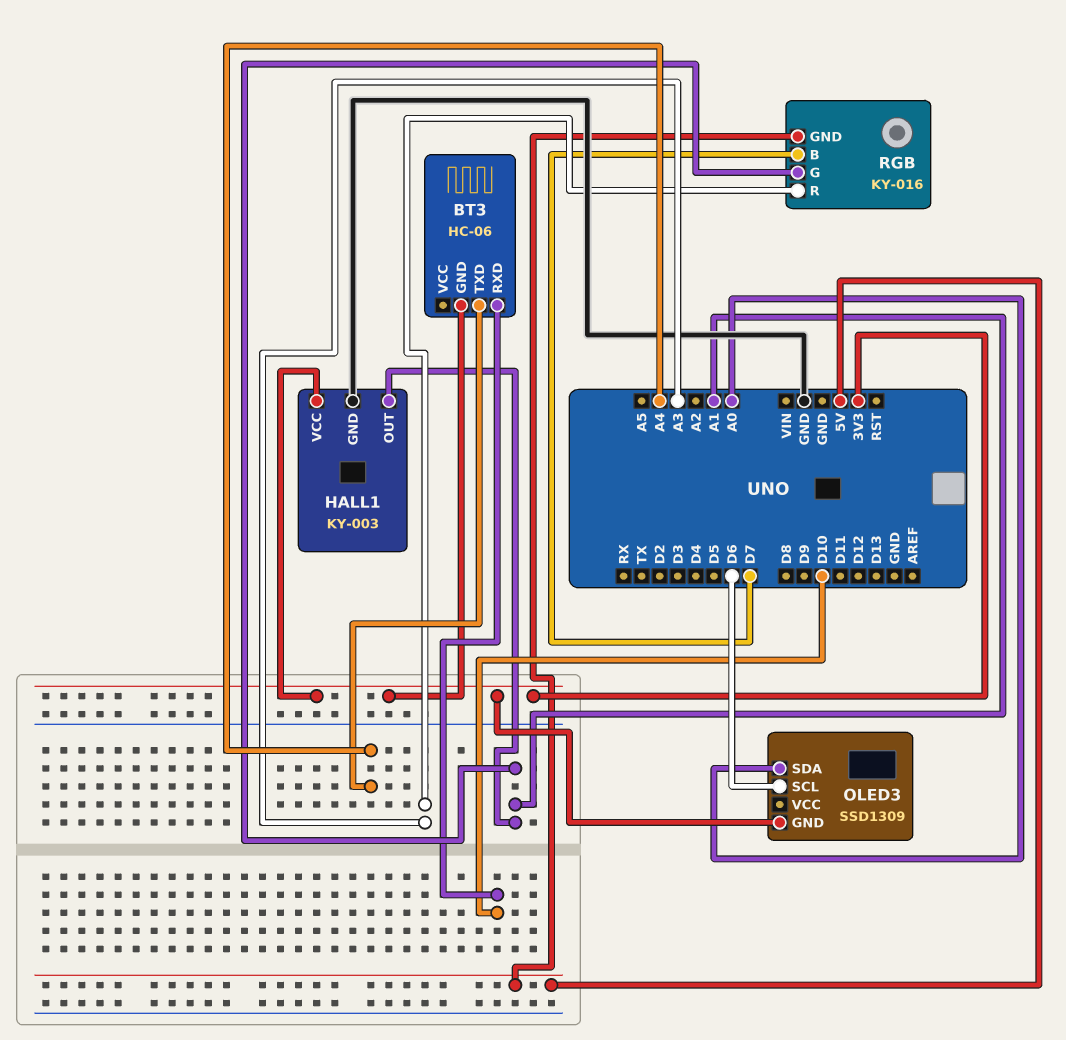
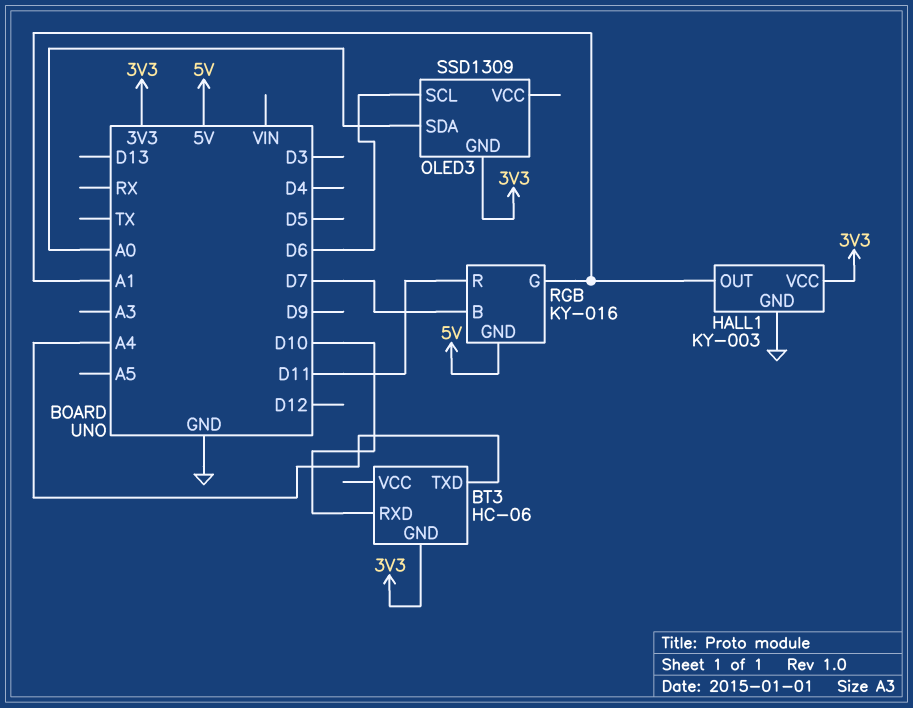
RGB pin R: A3 -> D11

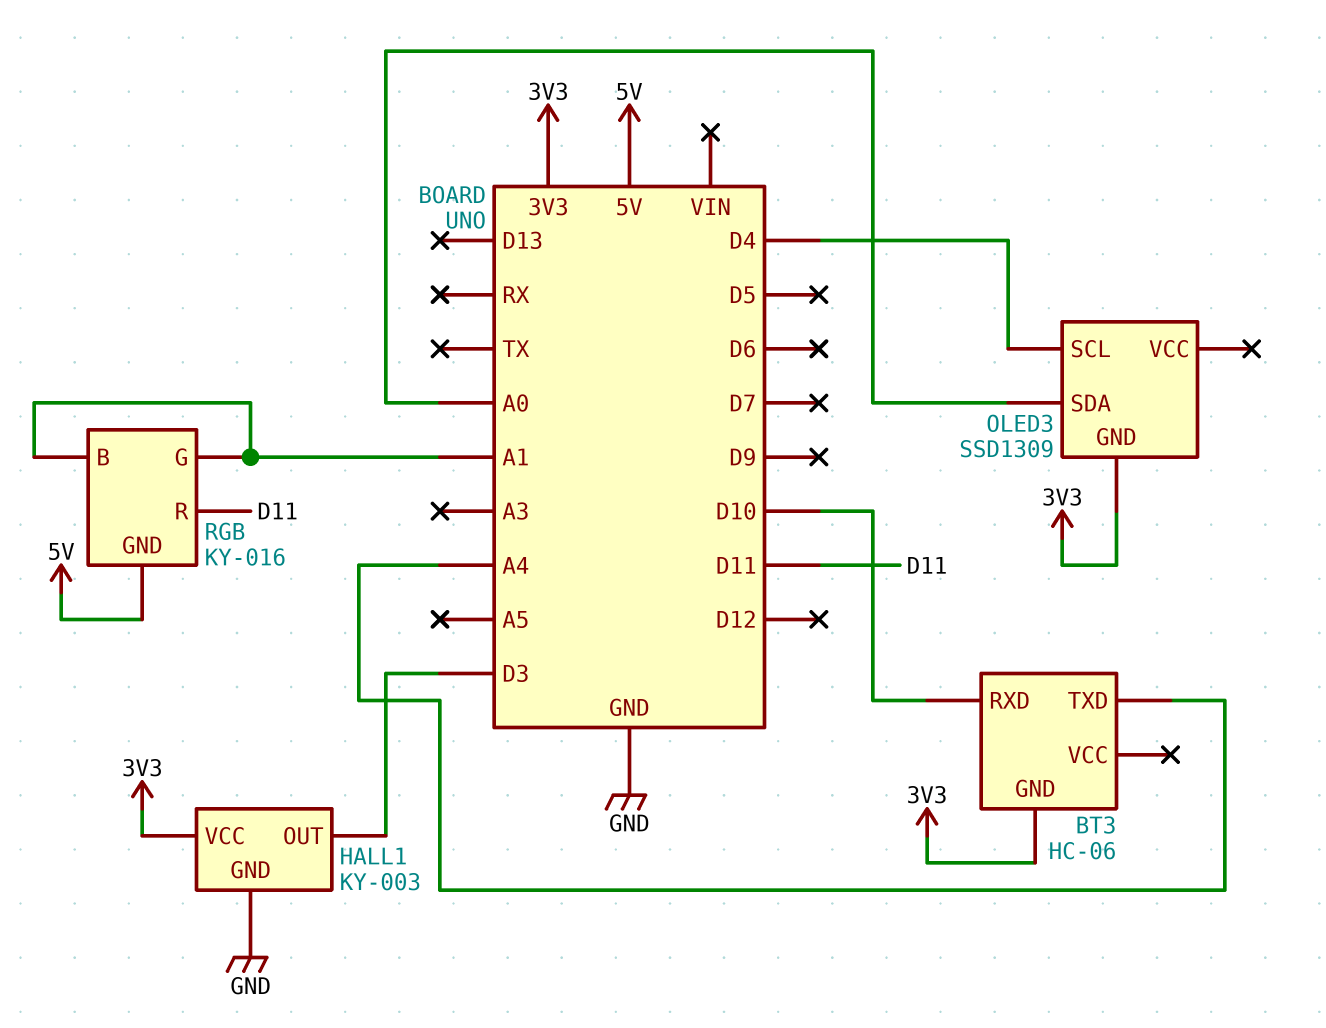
HALL1 pin OUT: A1 -> D3
OLED3 pin SCL: D6 -> D4
RGB pin B: D7 -> A1

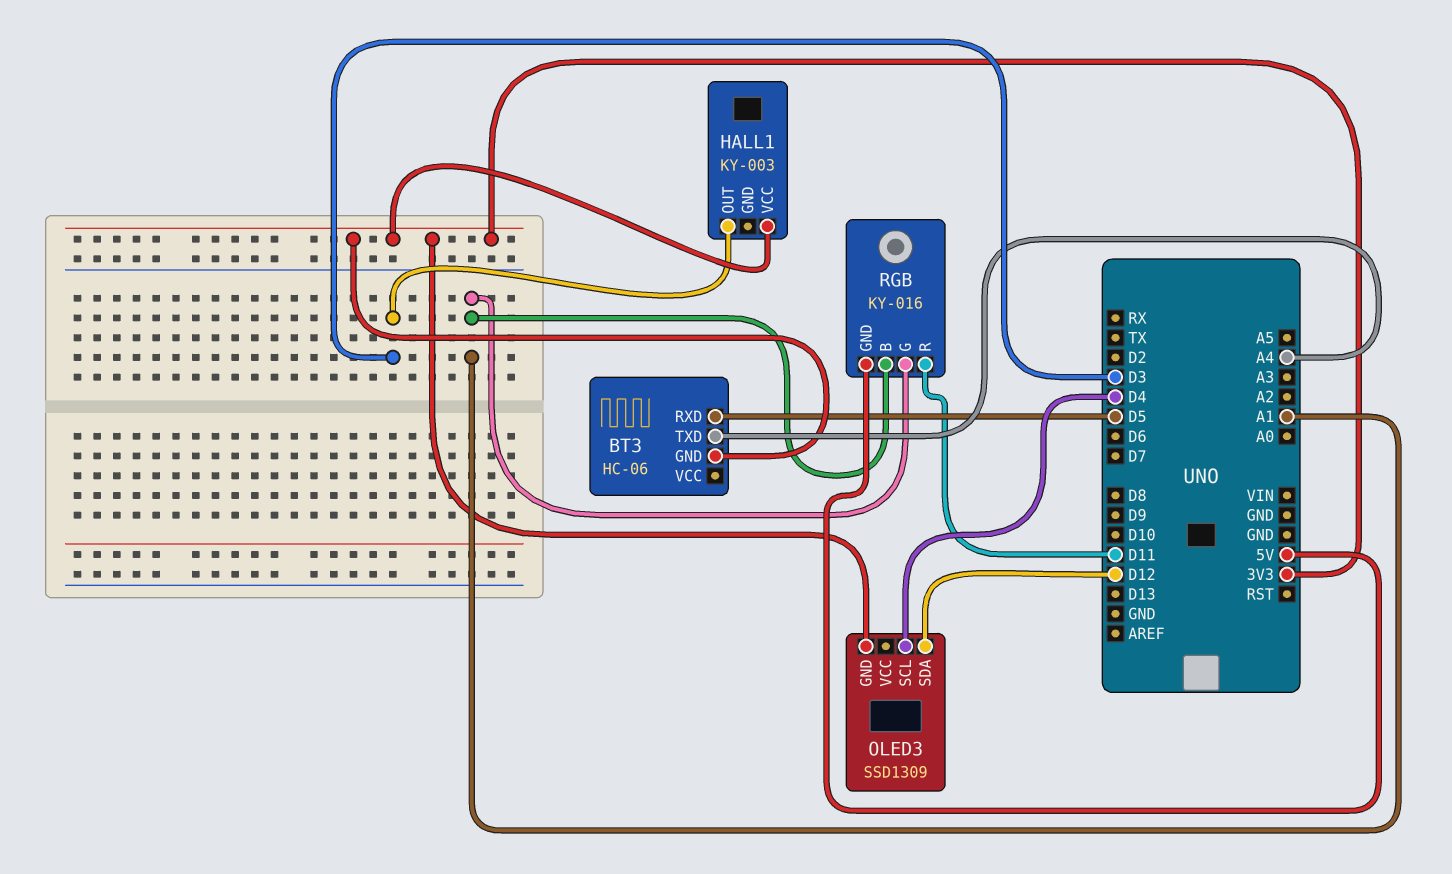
BT3 pin RXD: D10 -> D5
HALL1 pin GND: GND -> none
OLED3 pin SDA: A0 -> D12

